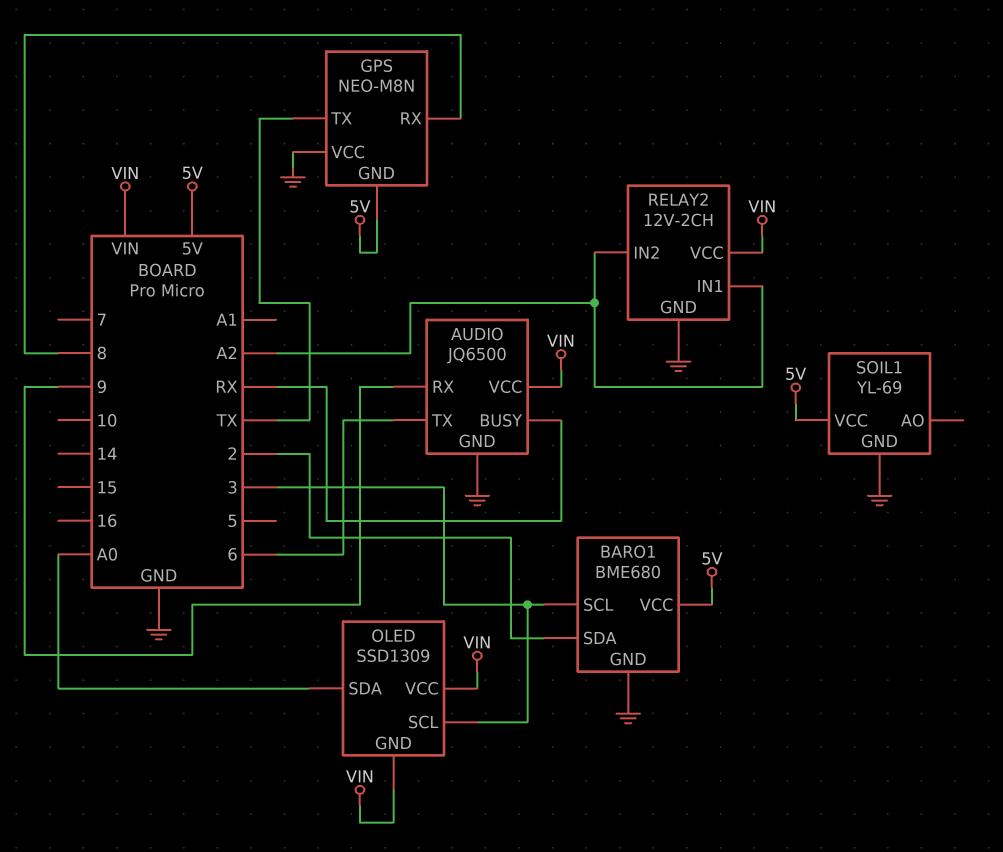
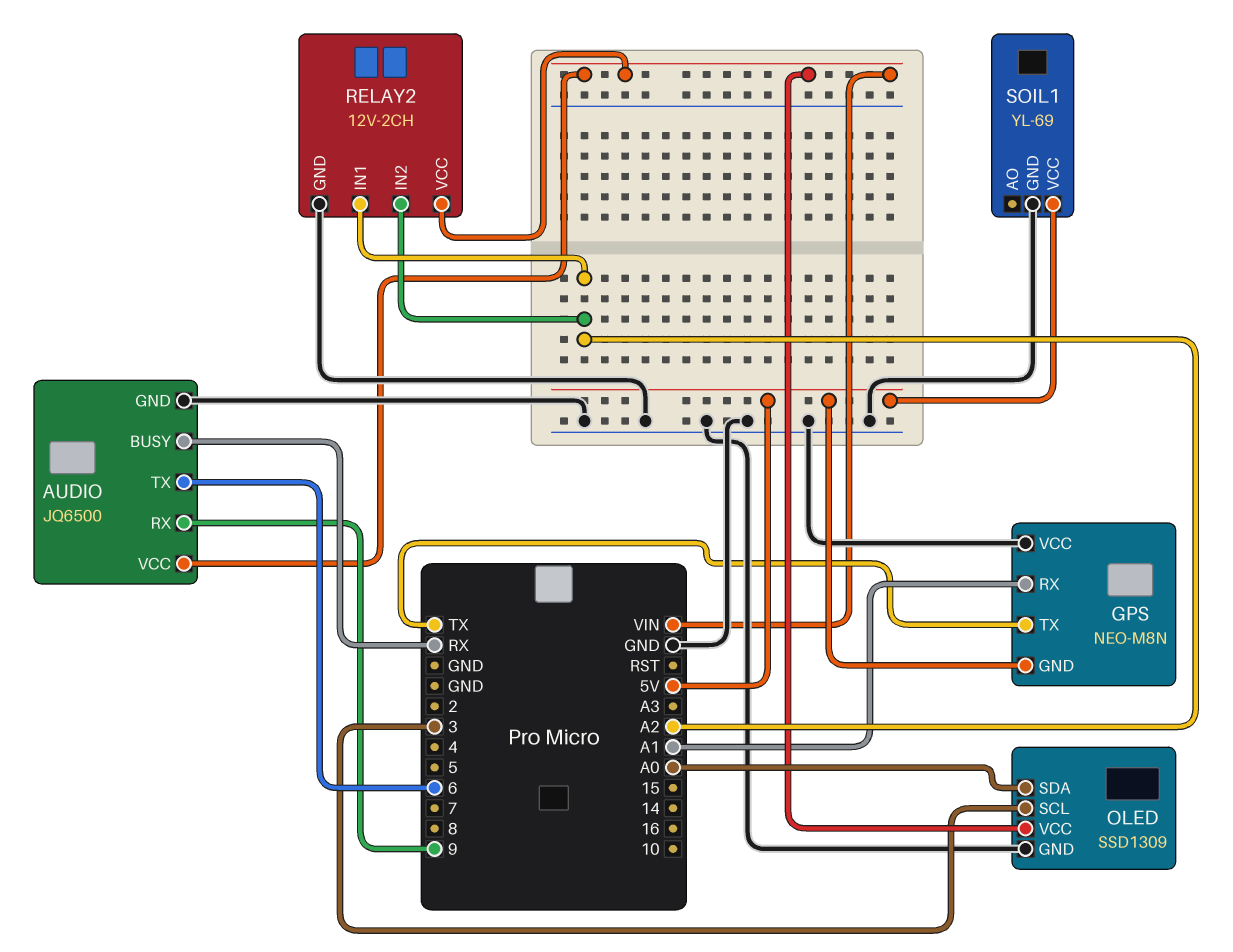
BARO1: BME680 -> none
BARO1 pin GND: GND -> none
BARO1 pin SCL: 3 -> none
BARO1 pin SDA: 2 -> none
BARO1 pin VCC: 5V -> none
GPS pin RX: 8 -> A1
OLED pin GND: VIN -> GND

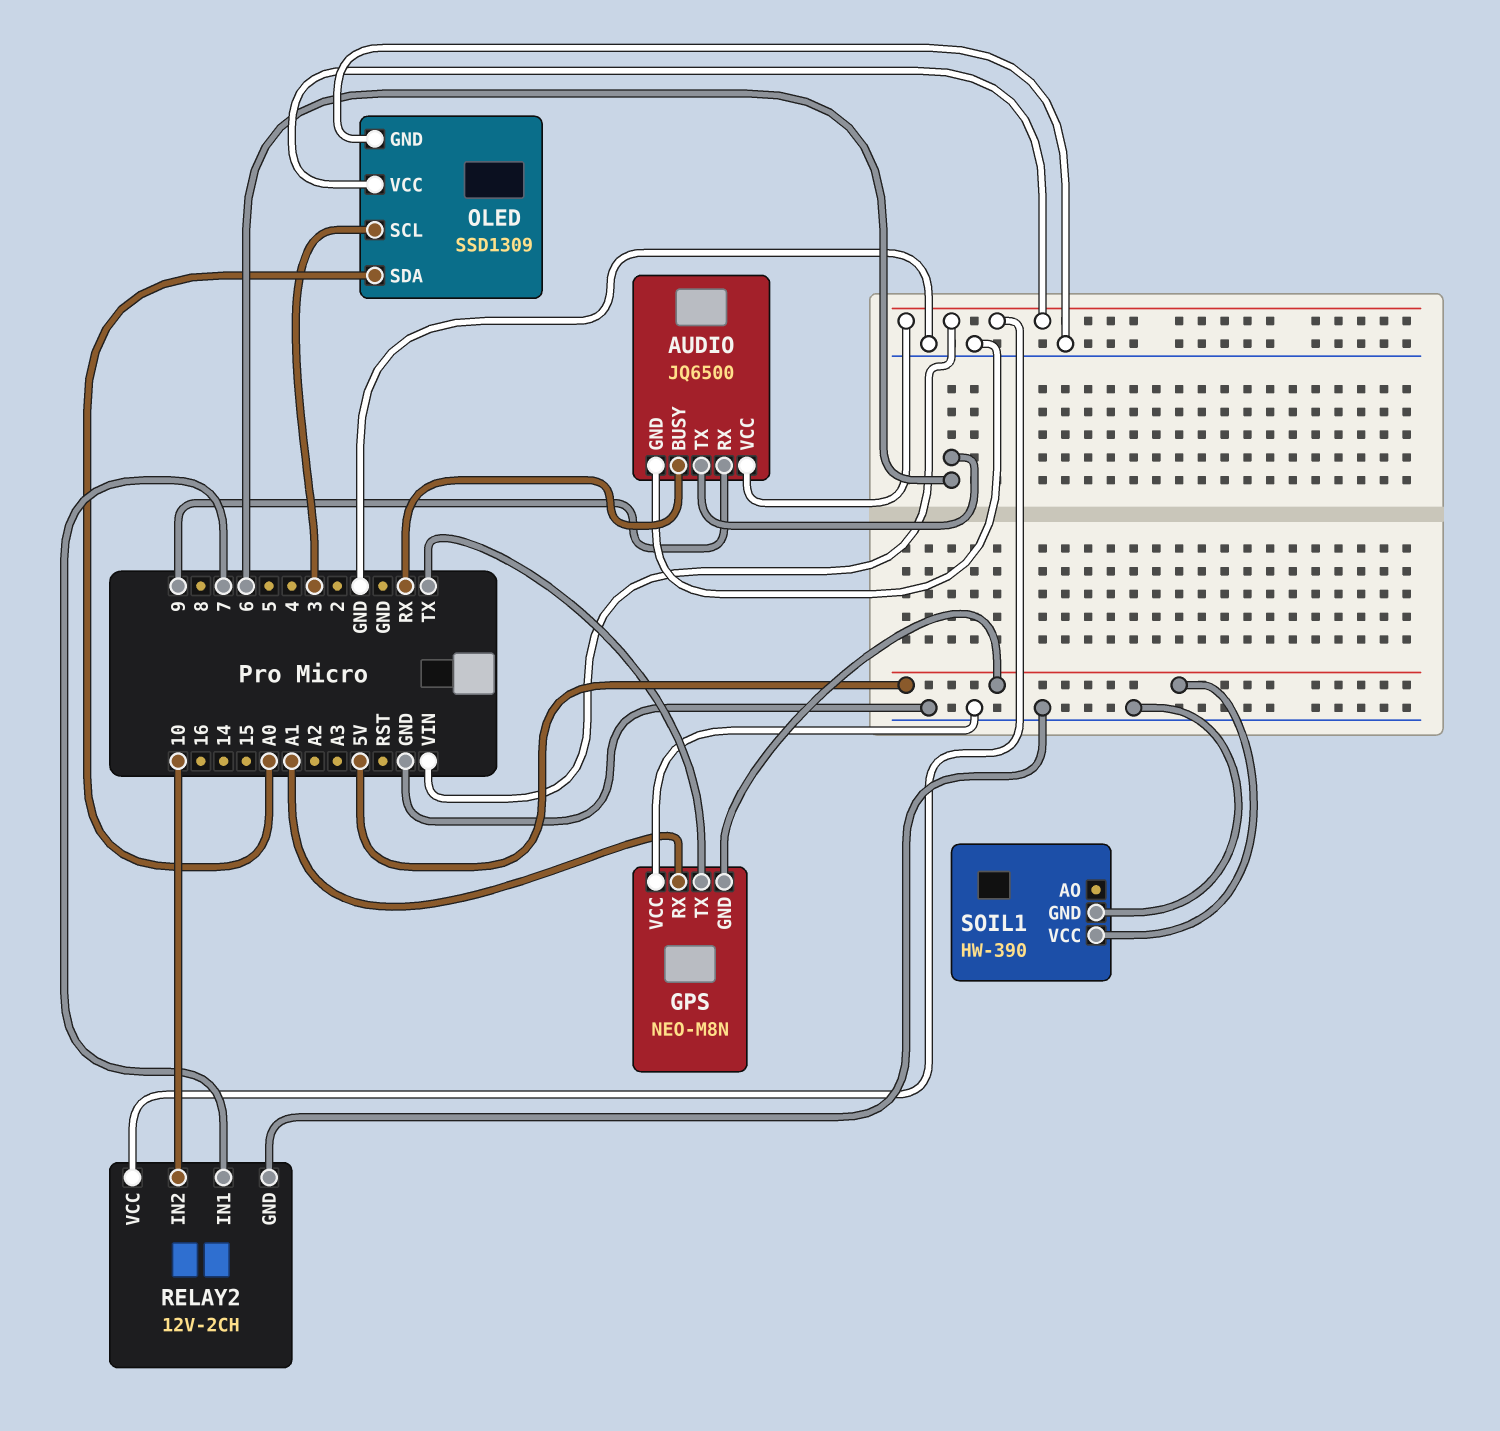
RELAY2 pin IN1: A2 -> 7
RELAY2 pin IN2: A2 -> 10
SOIL1: YL-69 -> HW-390

